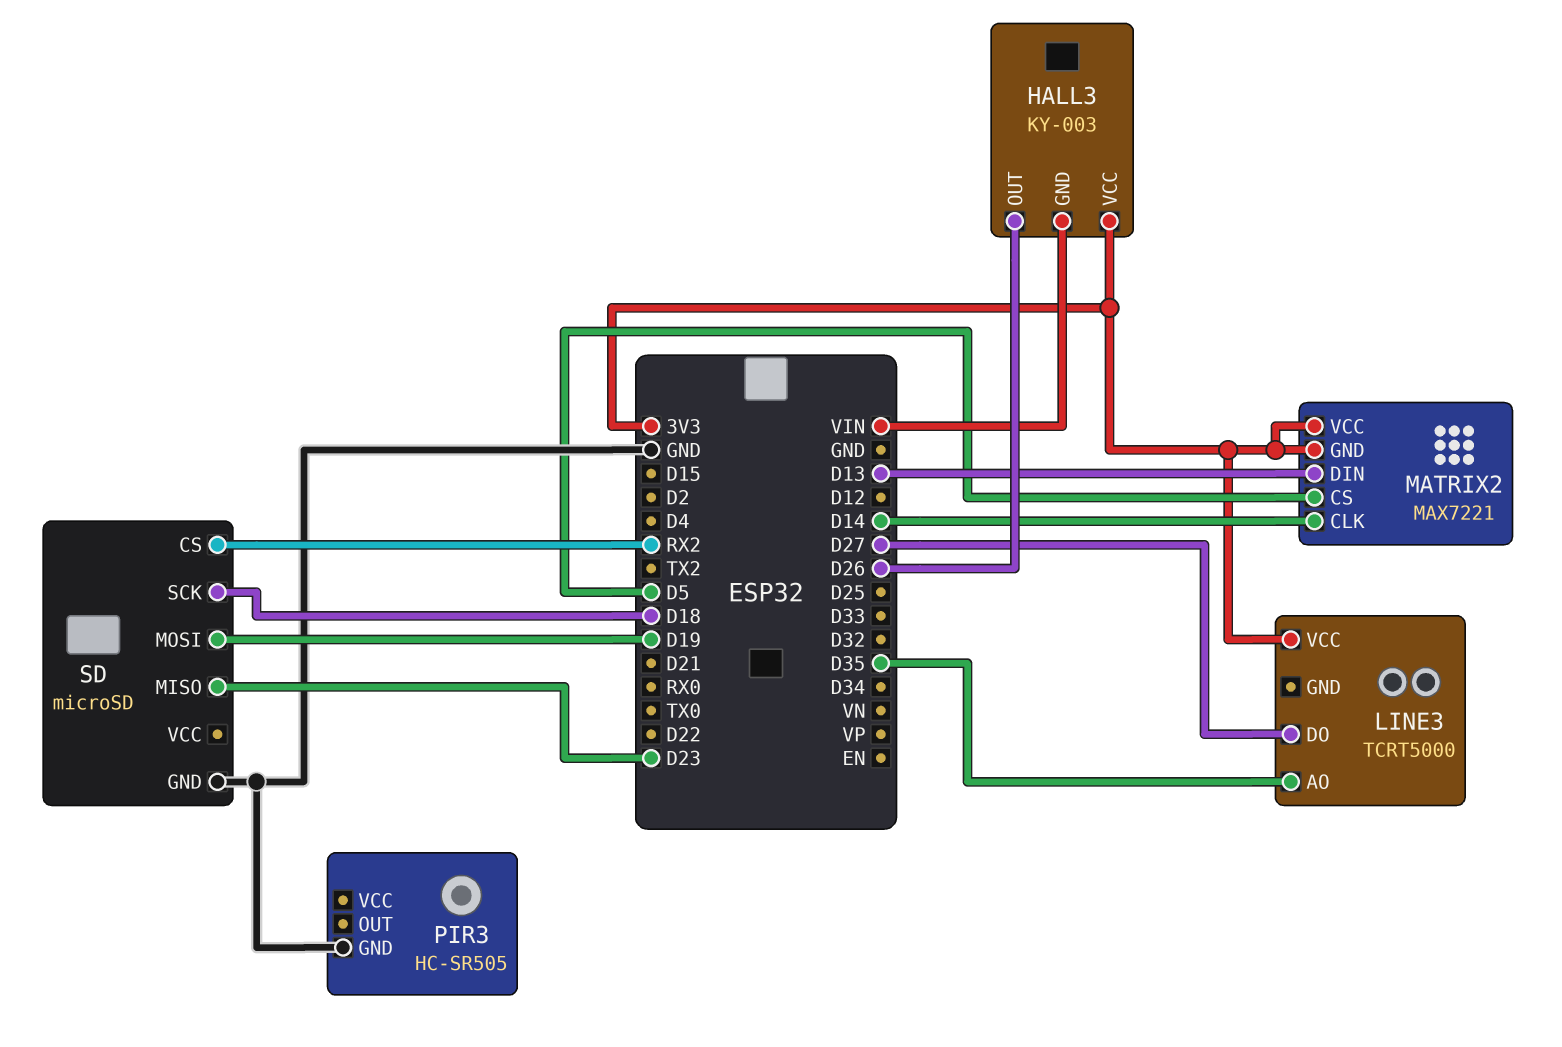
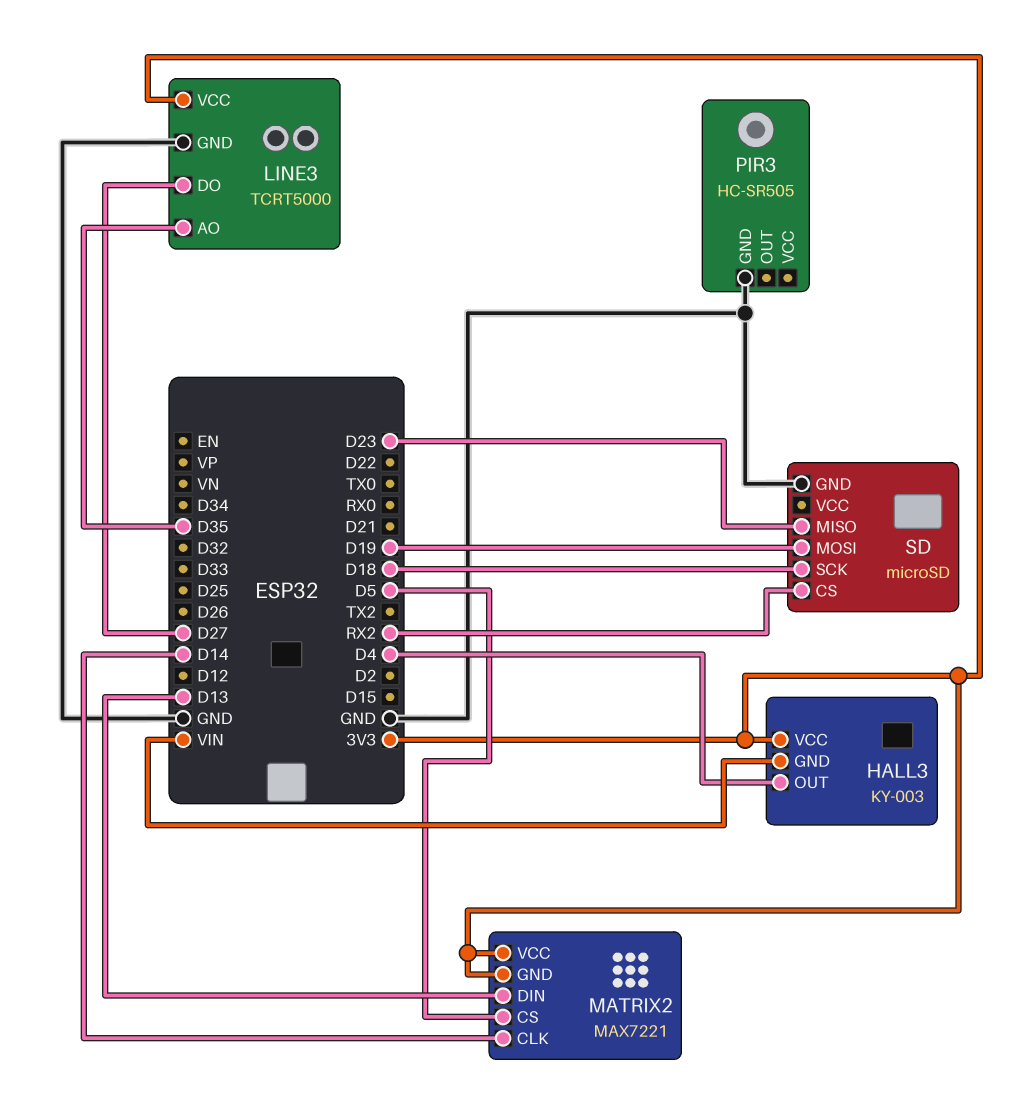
HALL3 pin OUT: D26 -> D4
LINE3 pin GND: none -> GND

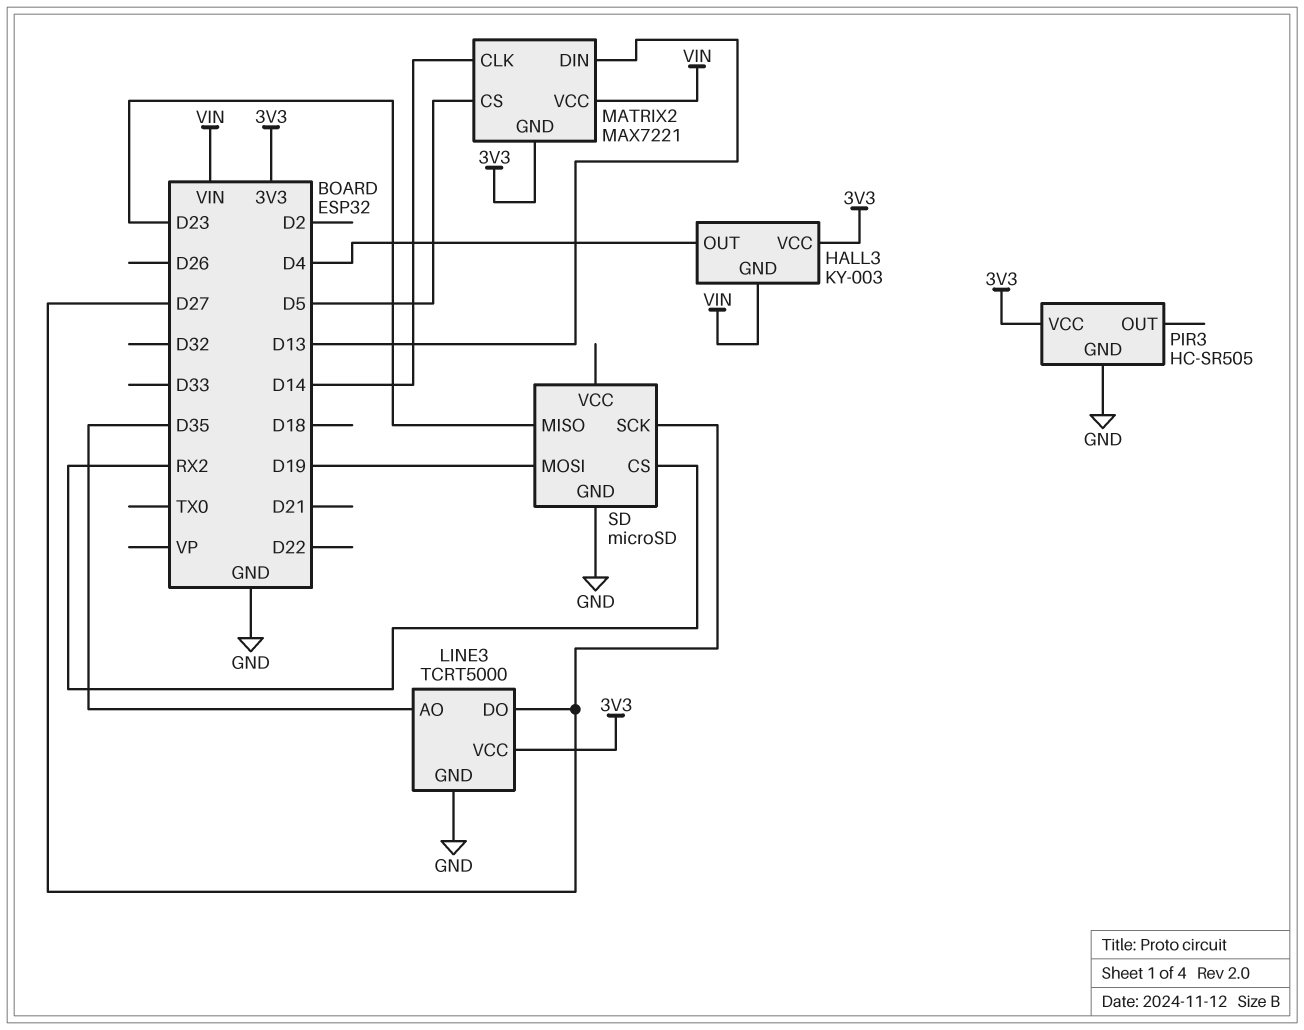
MATRIX2 pin VCC: 3V3 -> VIN
PIR3 pin VCC: none -> 3V3
SD pin SCK: D18 -> D27

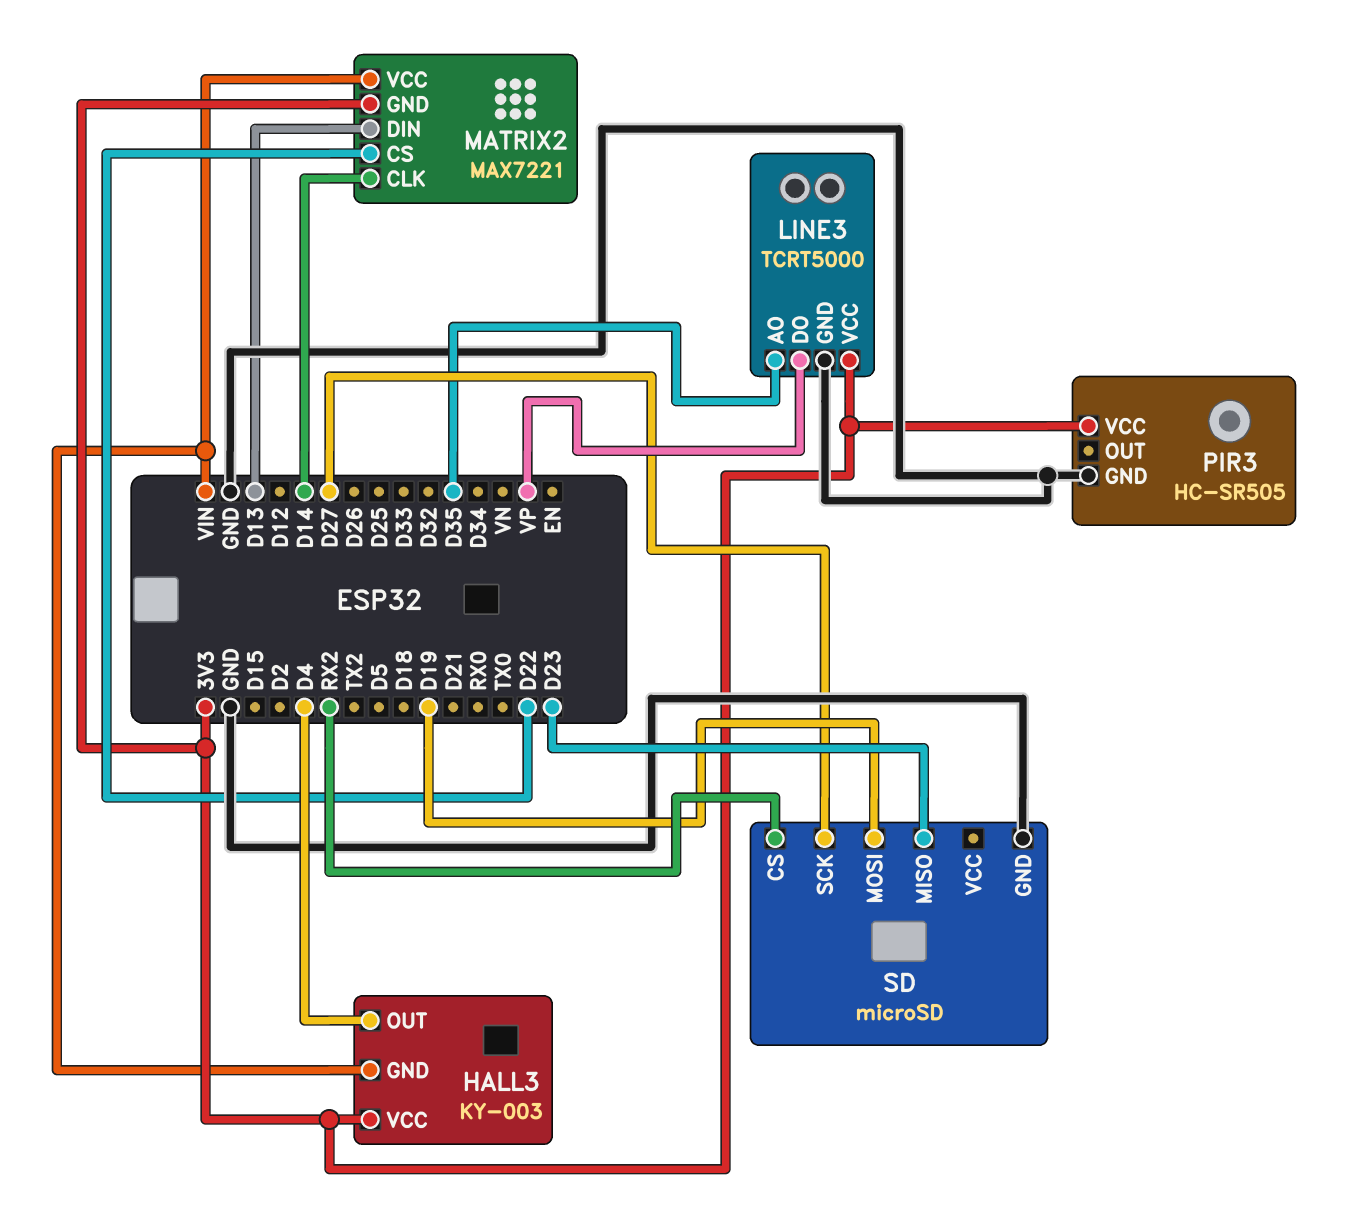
LINE3 pin DO: D27 -> VP
MATRIX2 pin CS: D5 -> D22

